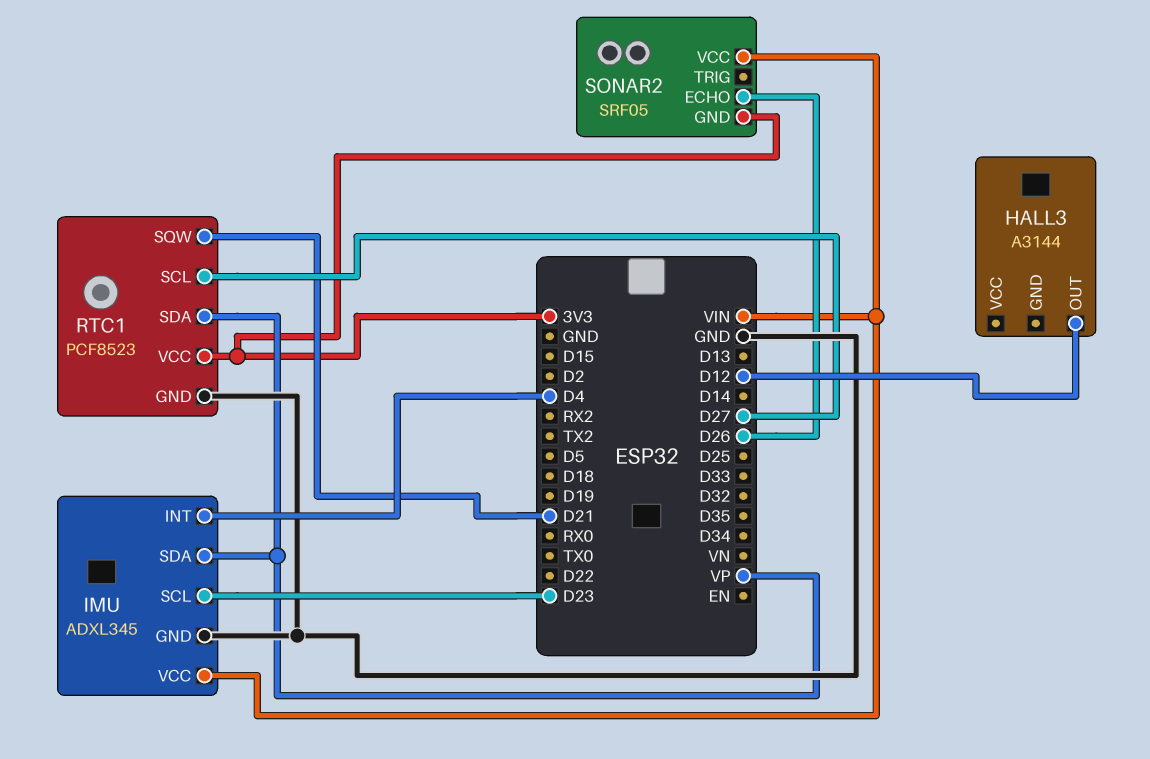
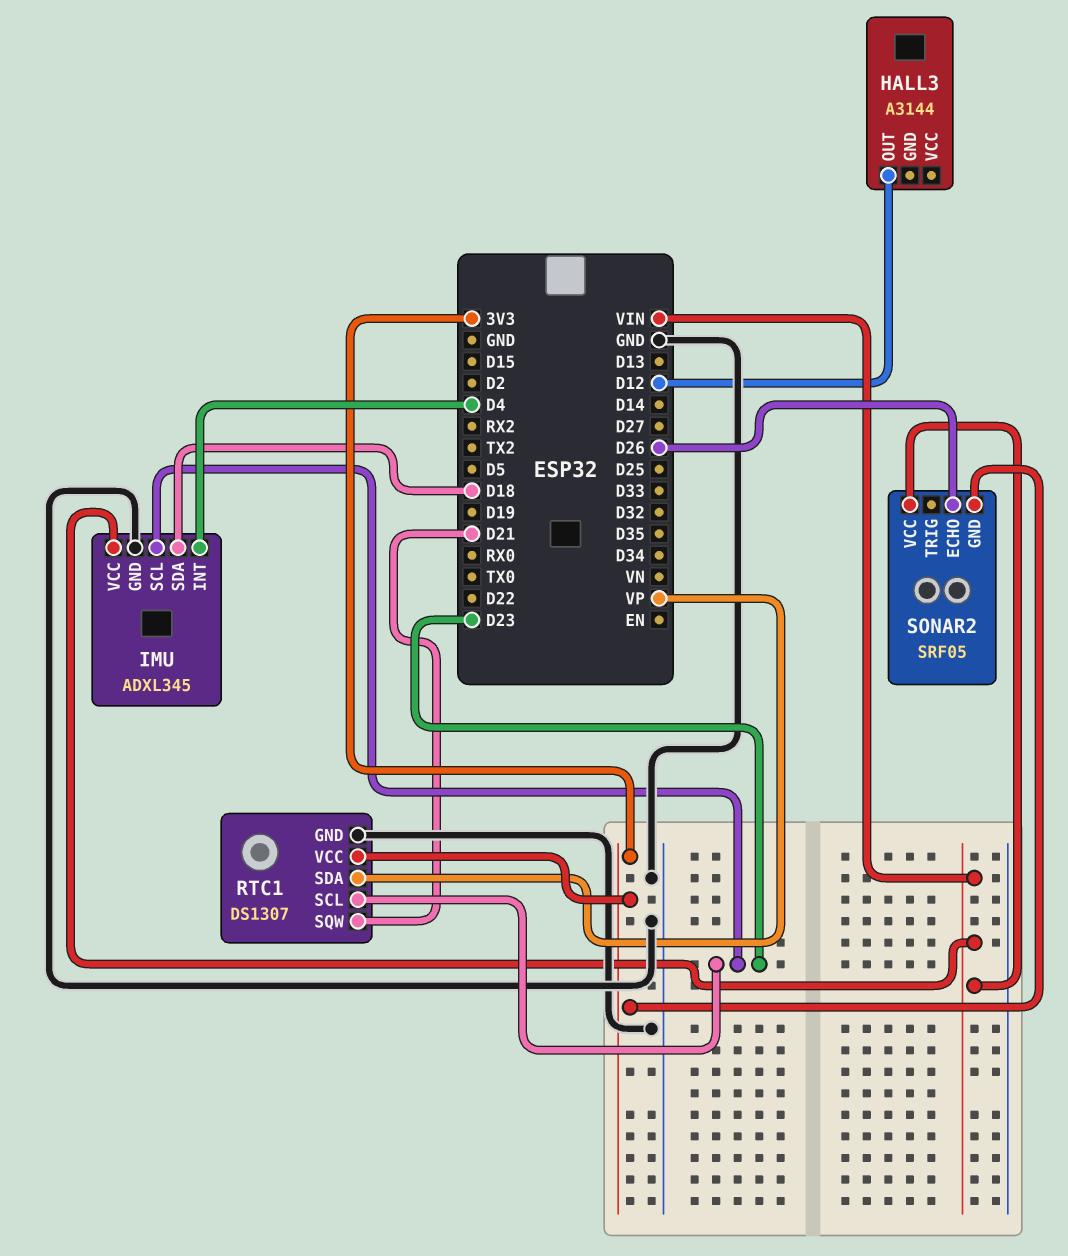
IMU pin SDA: VP -> D18
RTC1: PCF8523 -> DS1307
RTC1 pin SCL: D27 -> D23

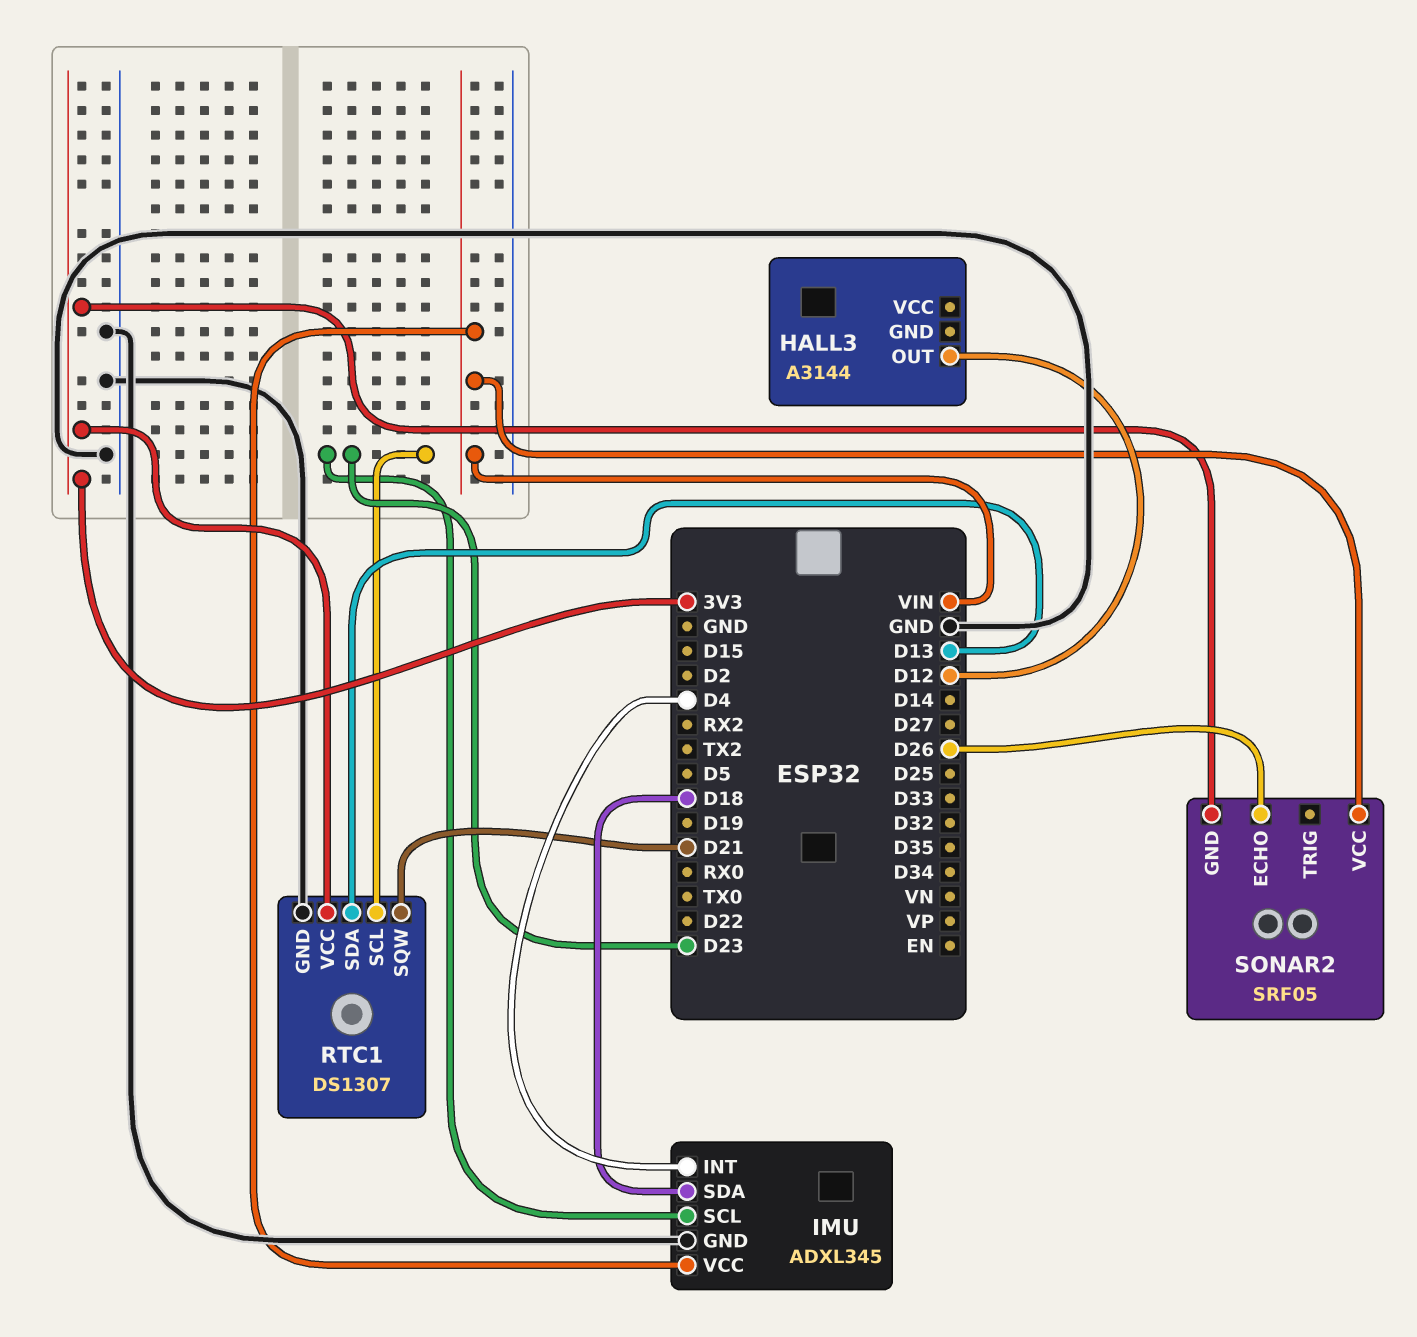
RTC1 pin SDA: VP -> D13

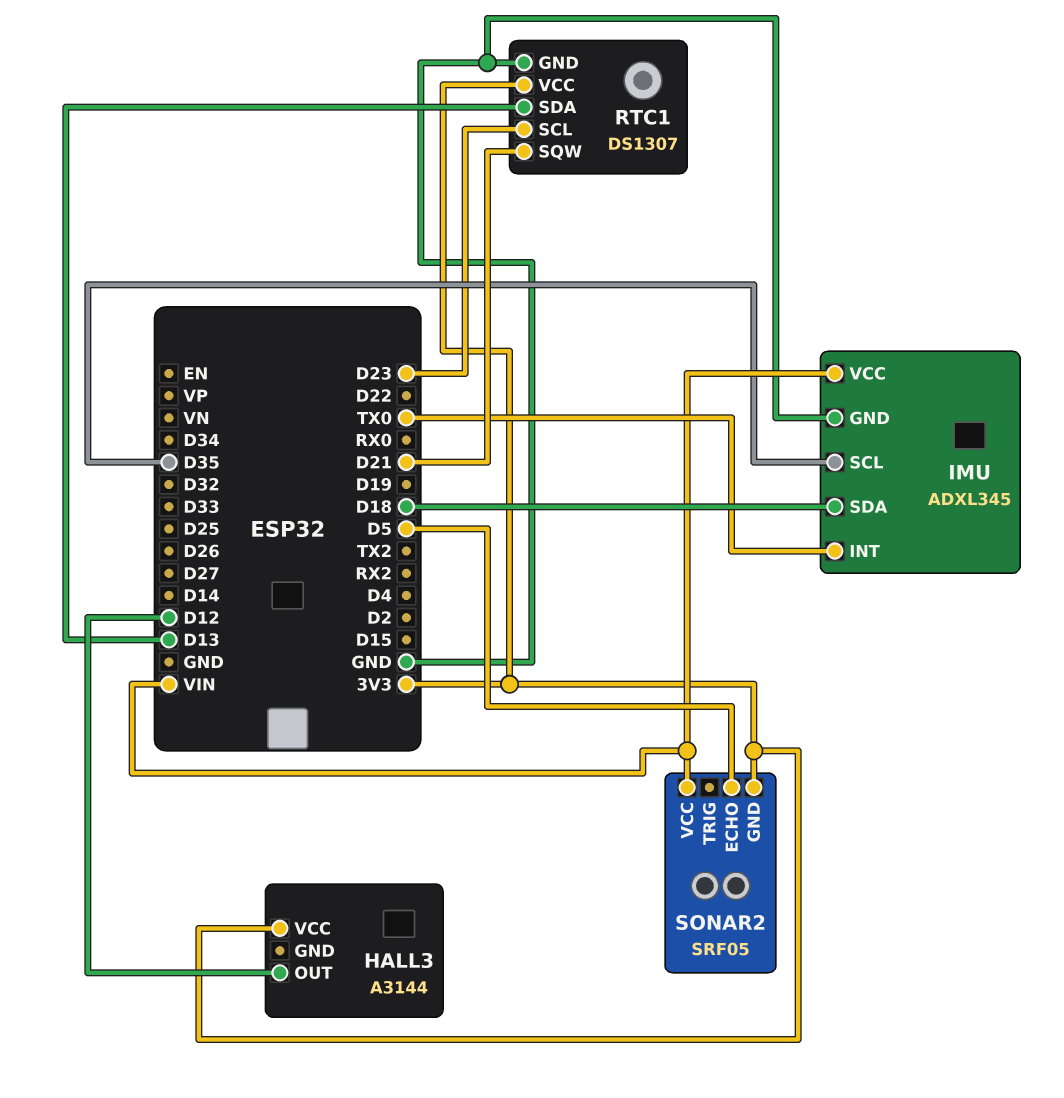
HALL3 pin VCC: none -> 3V3
IMU pin INT: D4 -> TX0
IMU pin SCL: D23 -> D35
SONAR2 pin ECHO: D26 -> D5

